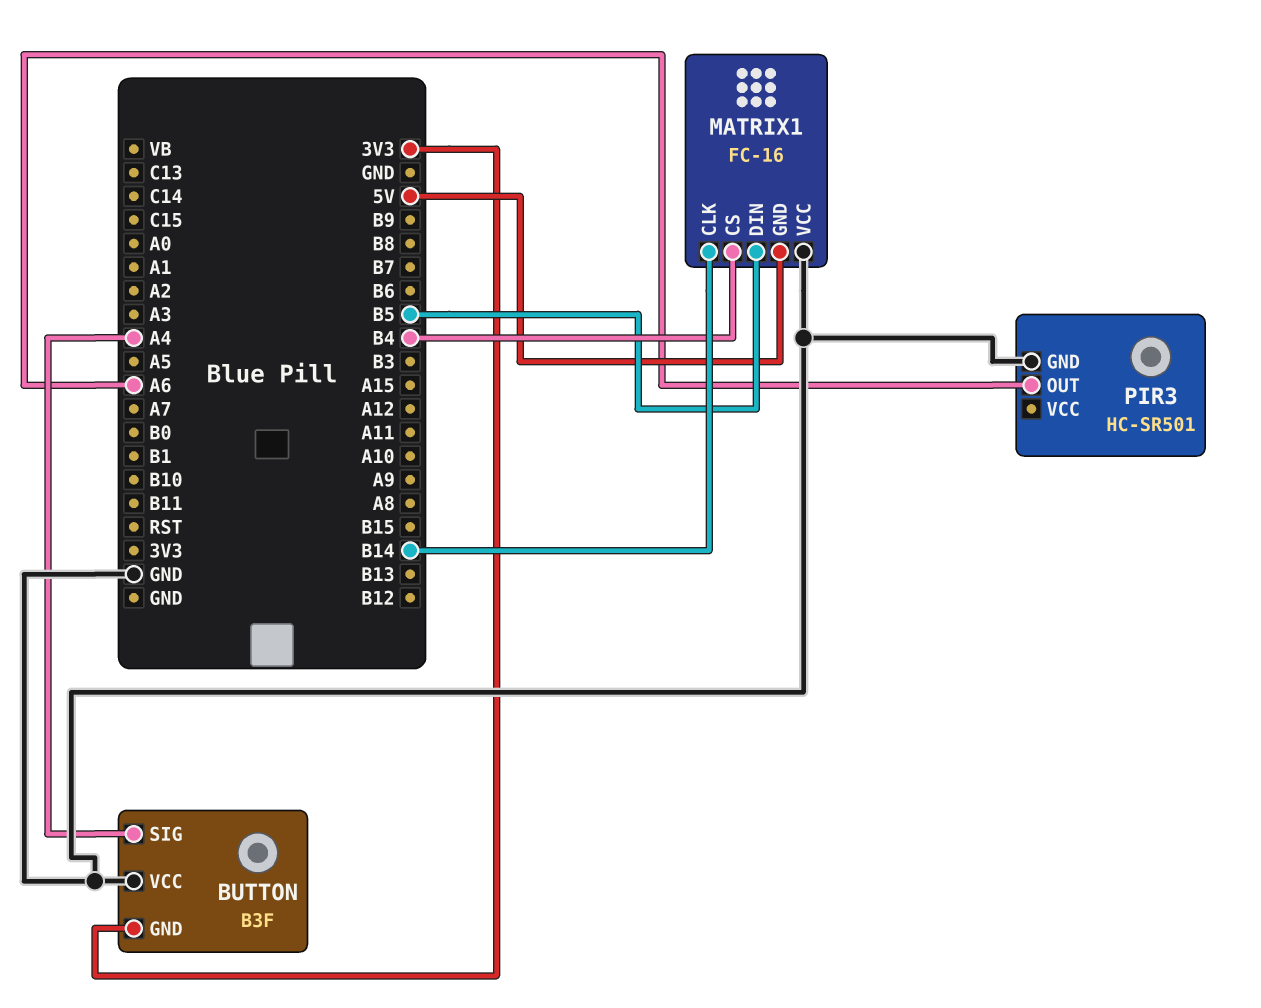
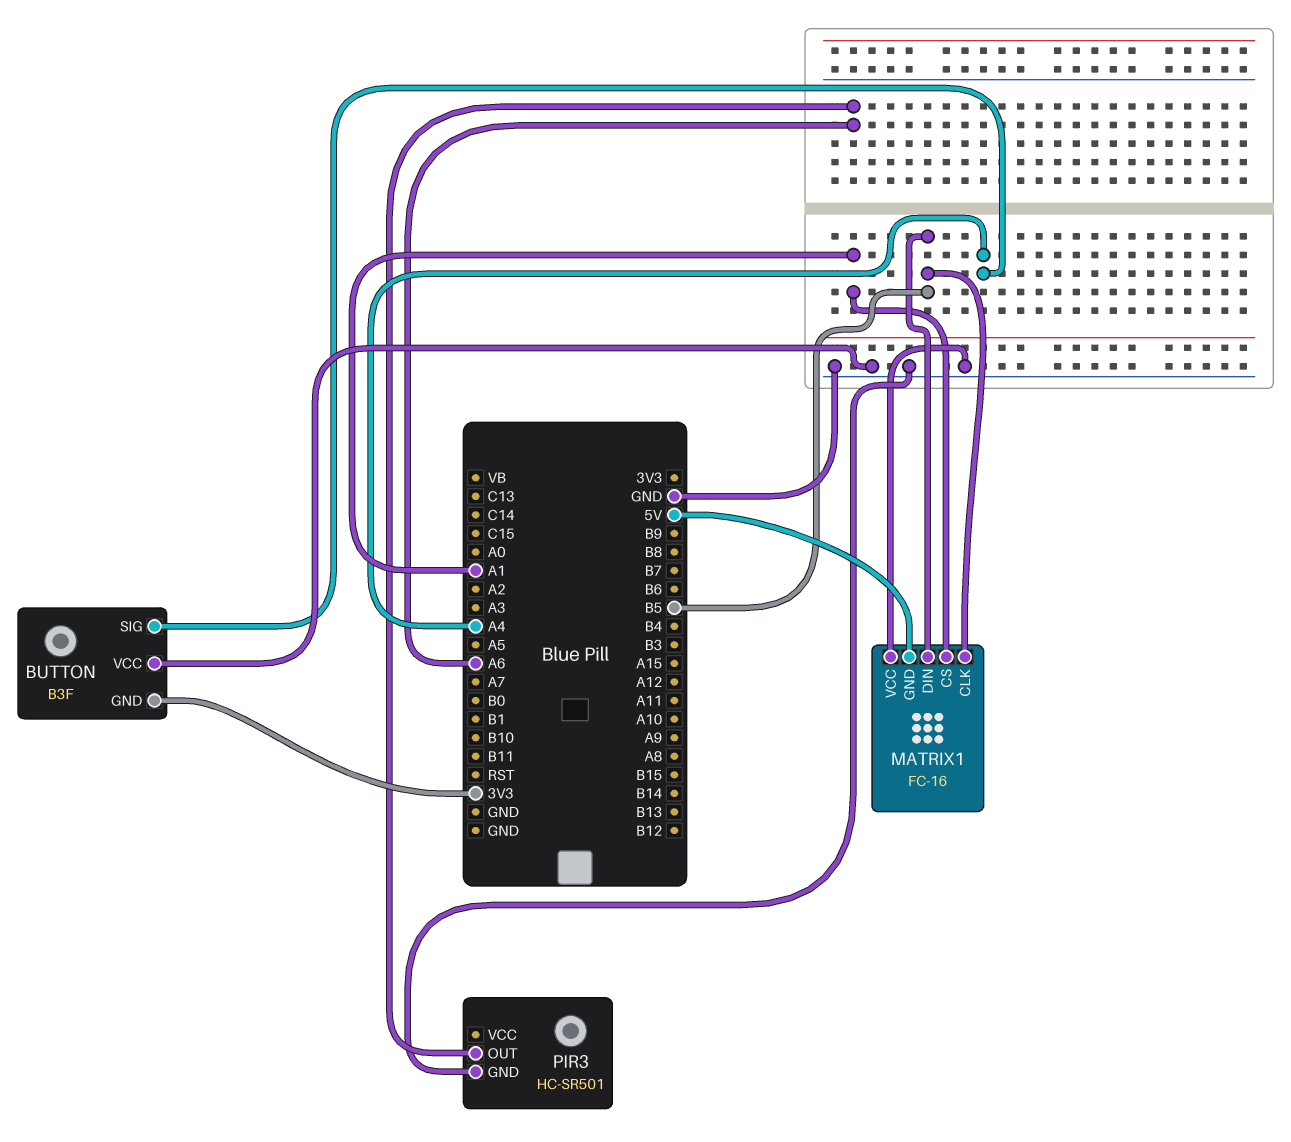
MATRIX1 pin CLK: B14 -> B5
MATRIX1 pin CS: B4 -> A1

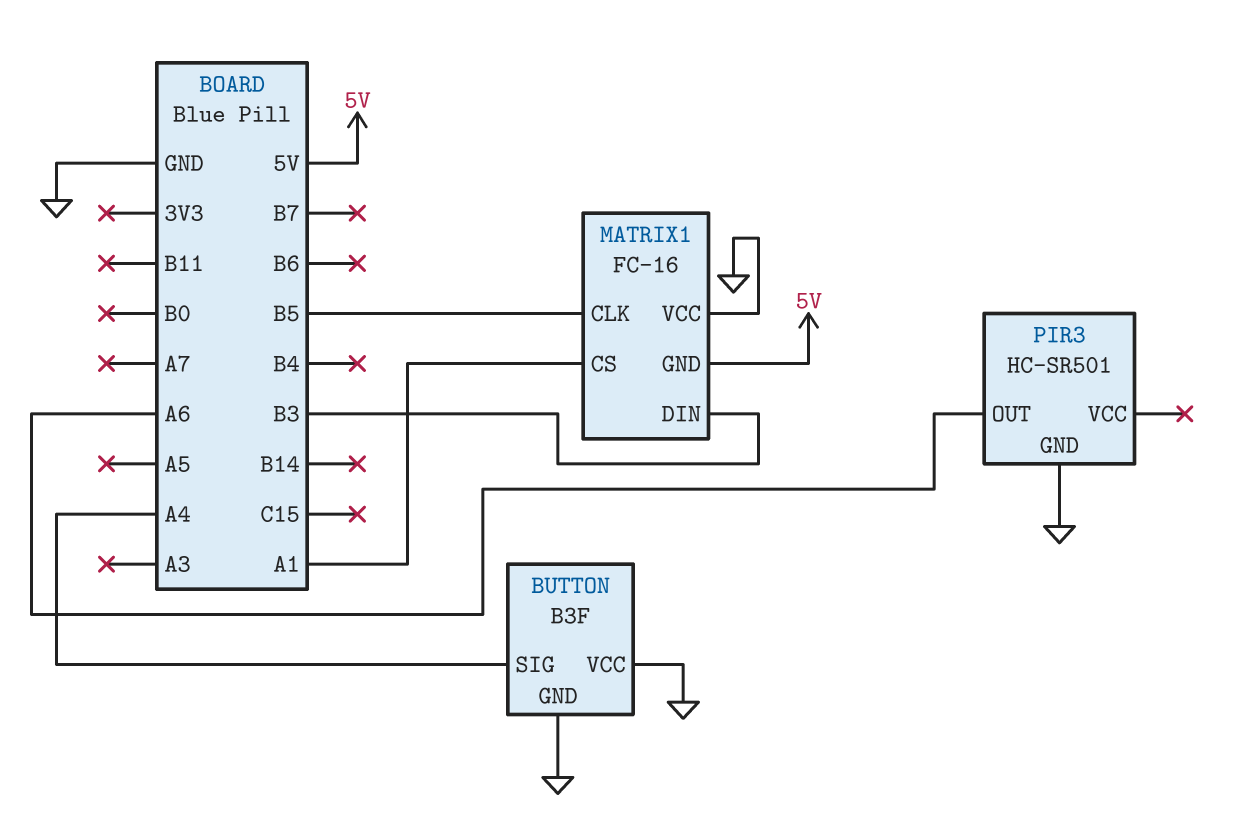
BUTTON pin GND: 3V3 -> GND
MATRIX1 pin DIN: B5 -> B3

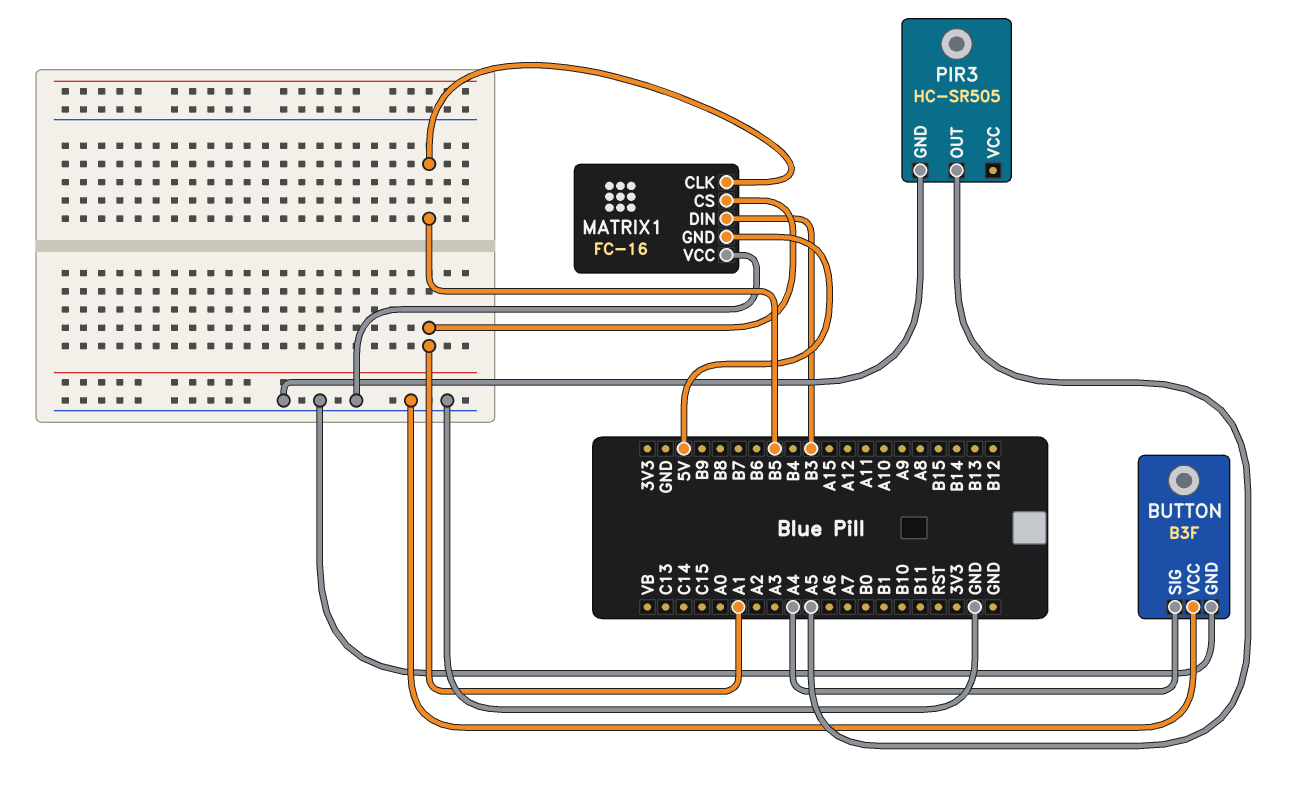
PIR3: HC-SR501 -> HC-SR505
PIR3 pin OUT: A6 -> A5

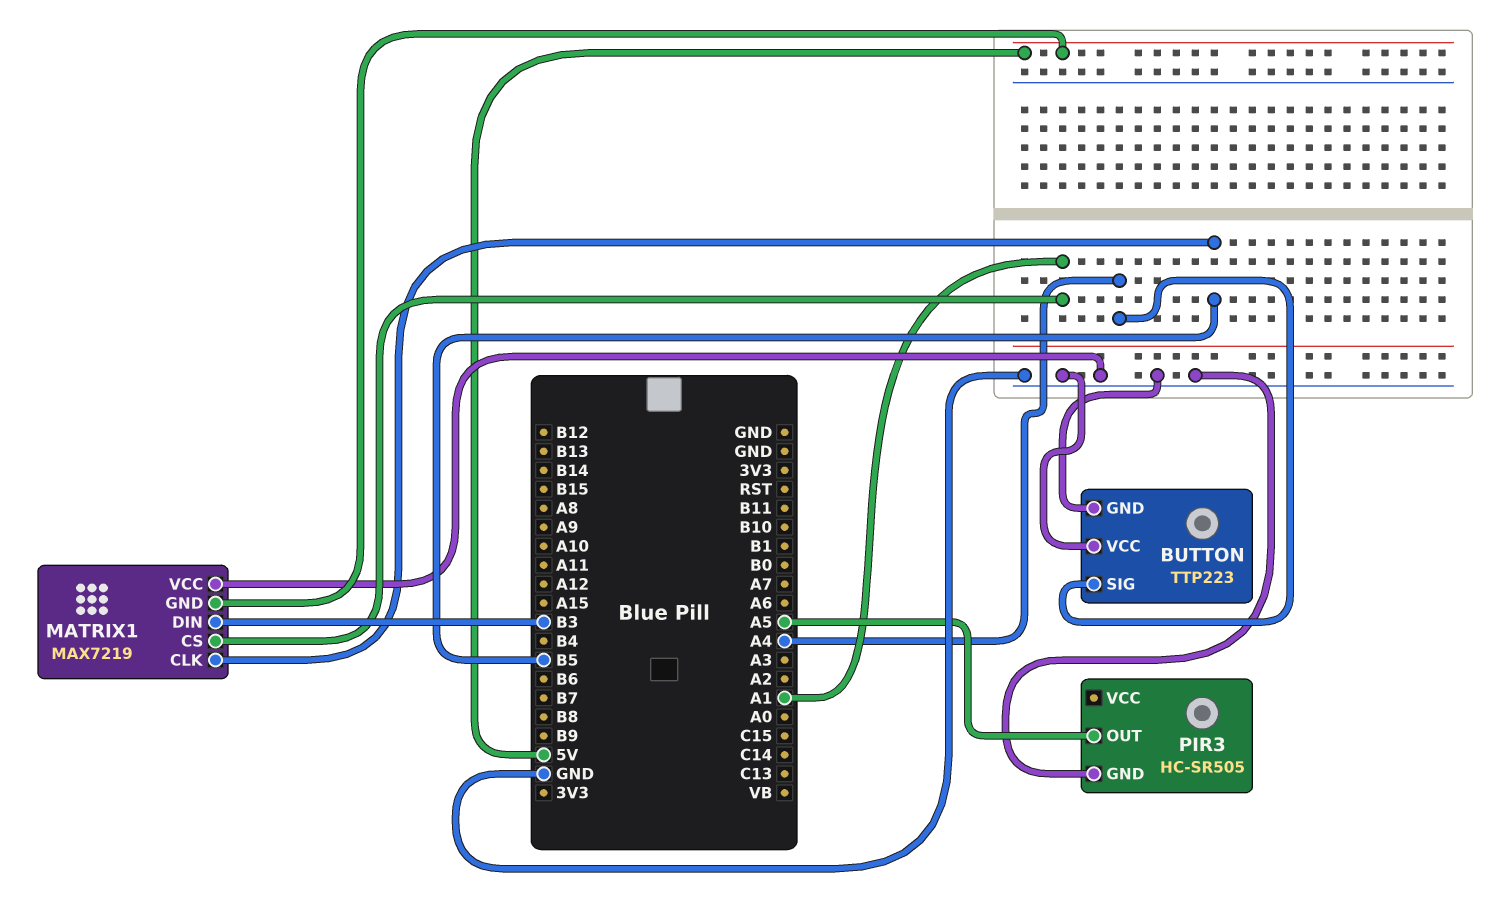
BUTTON: B3F -> TTP223
MATRIX1: FC-16 -> MAX7219

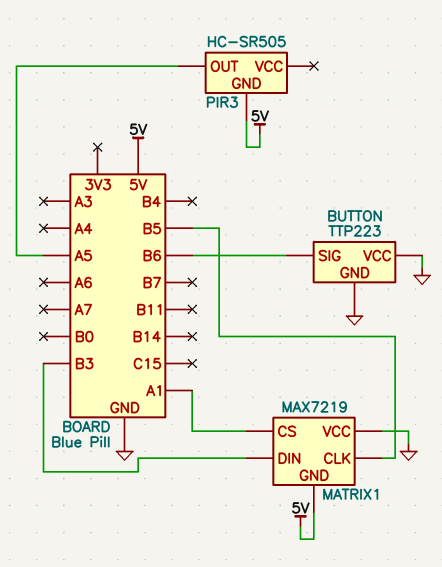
BUTTON pin SIG: A4 -> B6
PIR3 pin GND: GND -> 5V

